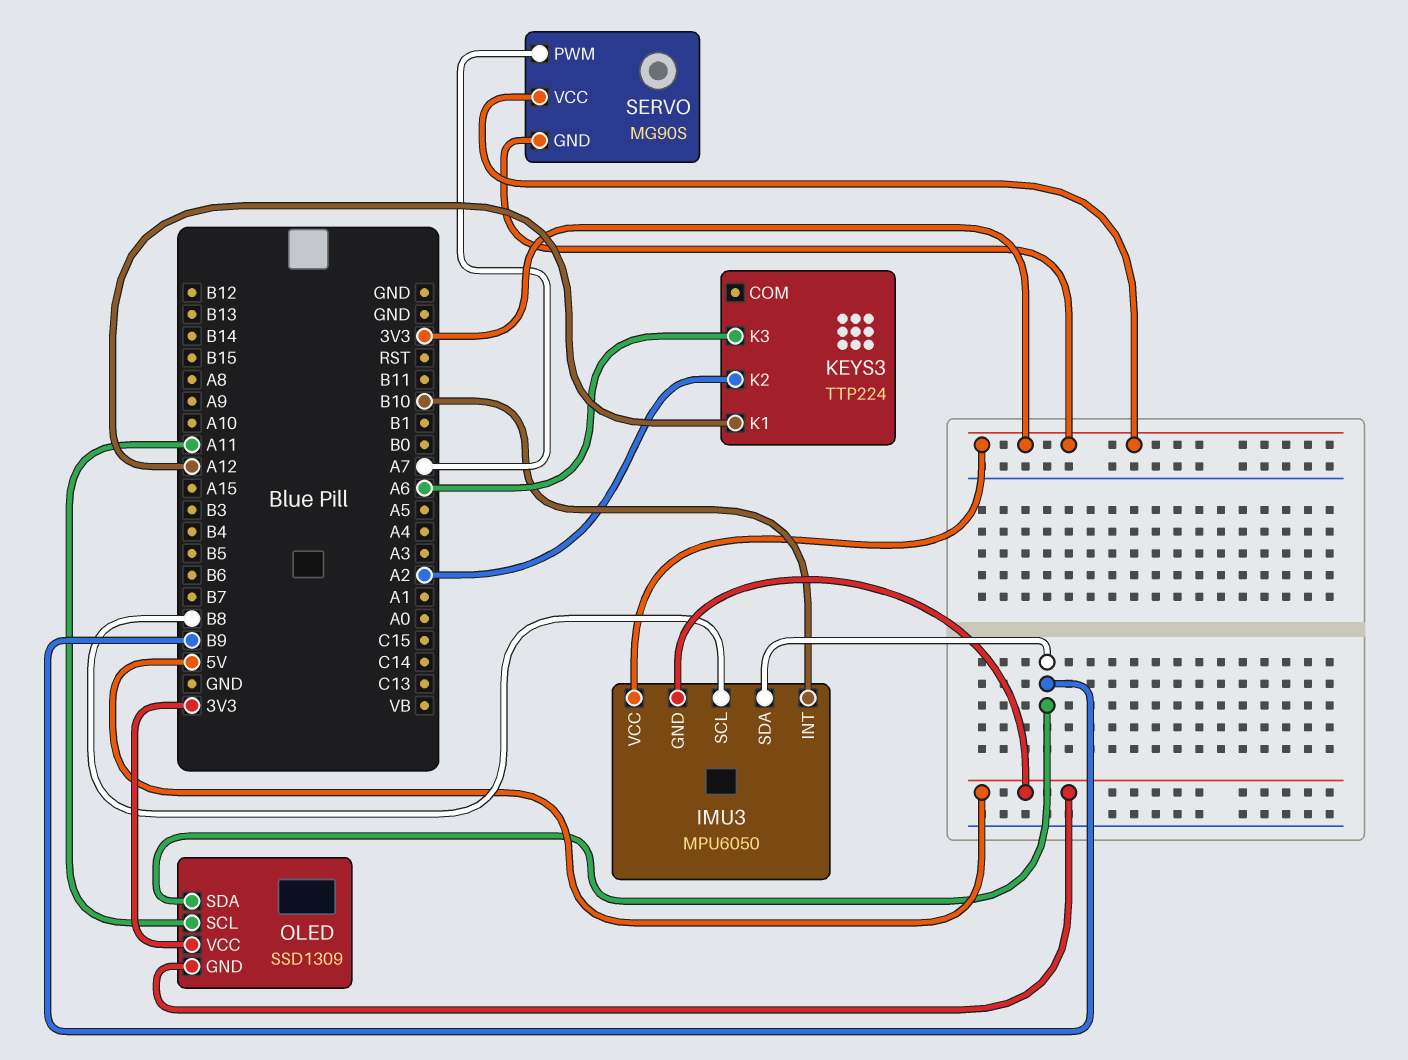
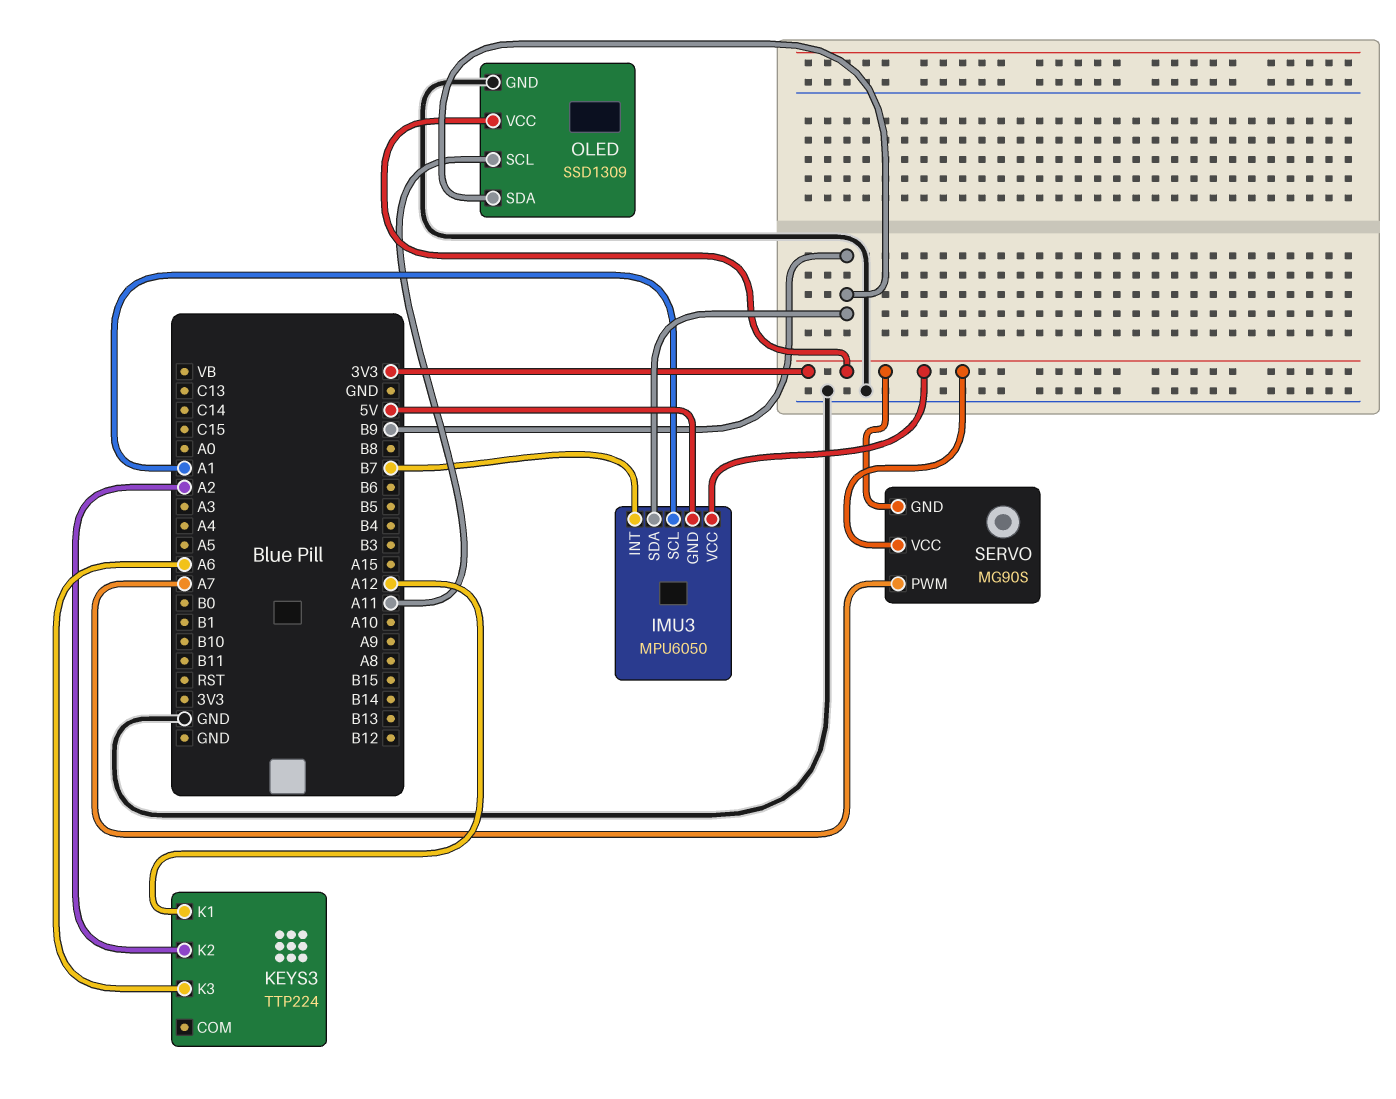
IMU3 pin INT: B10 -> B7
IMU3 pin SCL: B8 -> A1
OLED pin GND: 5V -> GND

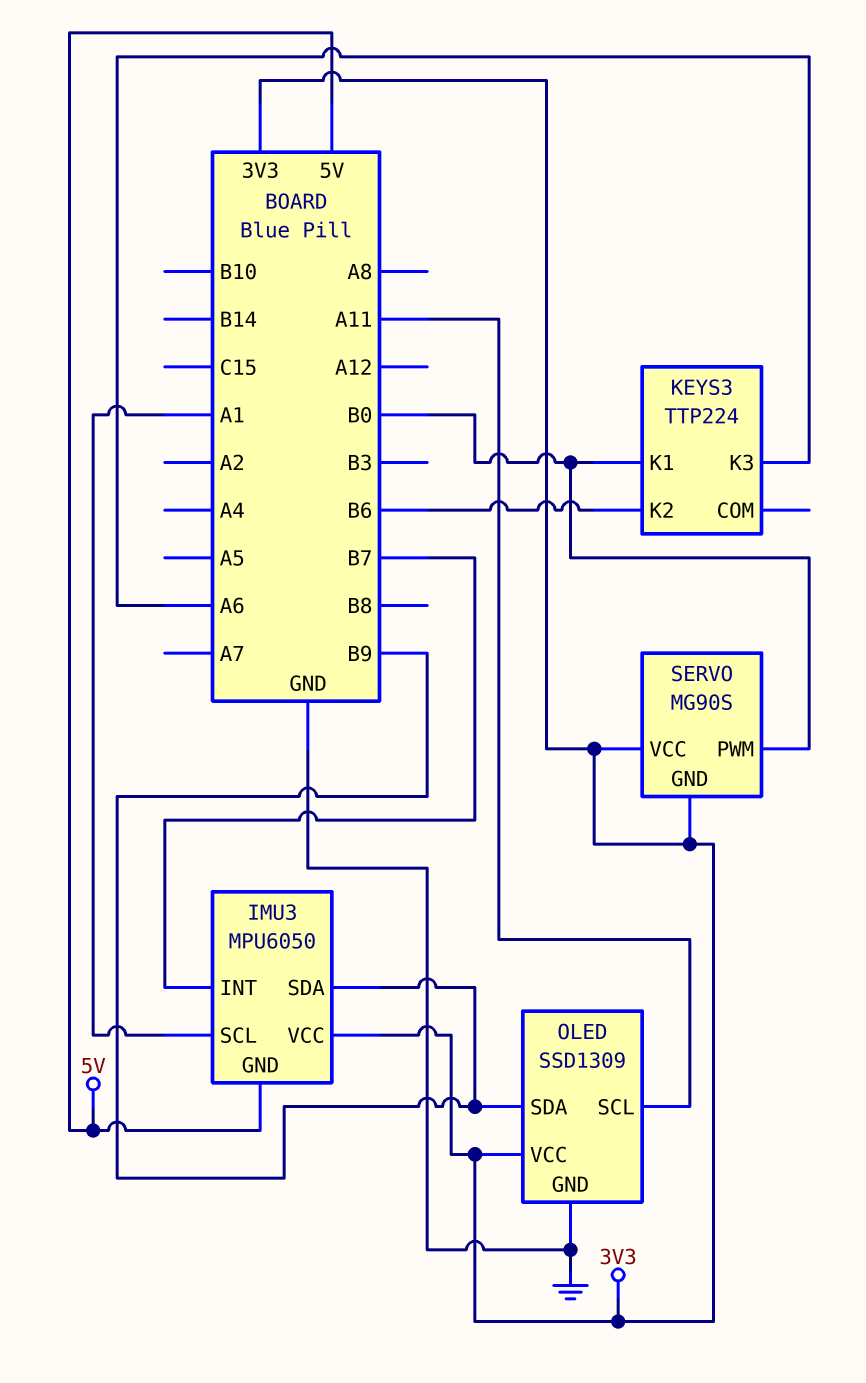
KEYS3 pin K1: A12 -> B0
KEYS3 pin K2: A2 -> B6
SERVO pin PWM: A7 -> B0

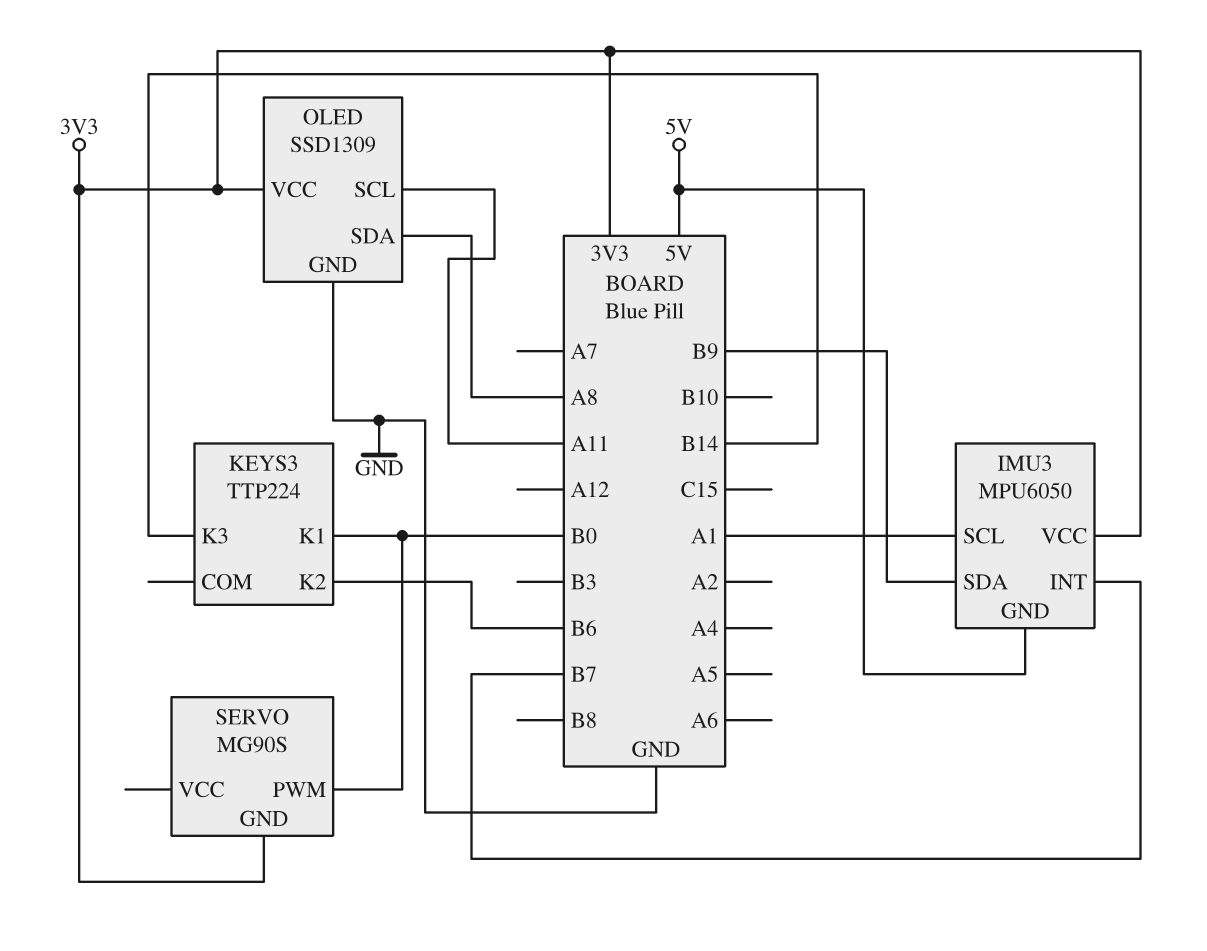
KEYS3 pin K3: A6 -> B14
OLED pin SDA: B9 -> A8
SERVO pin VCC: 3V3 -> none

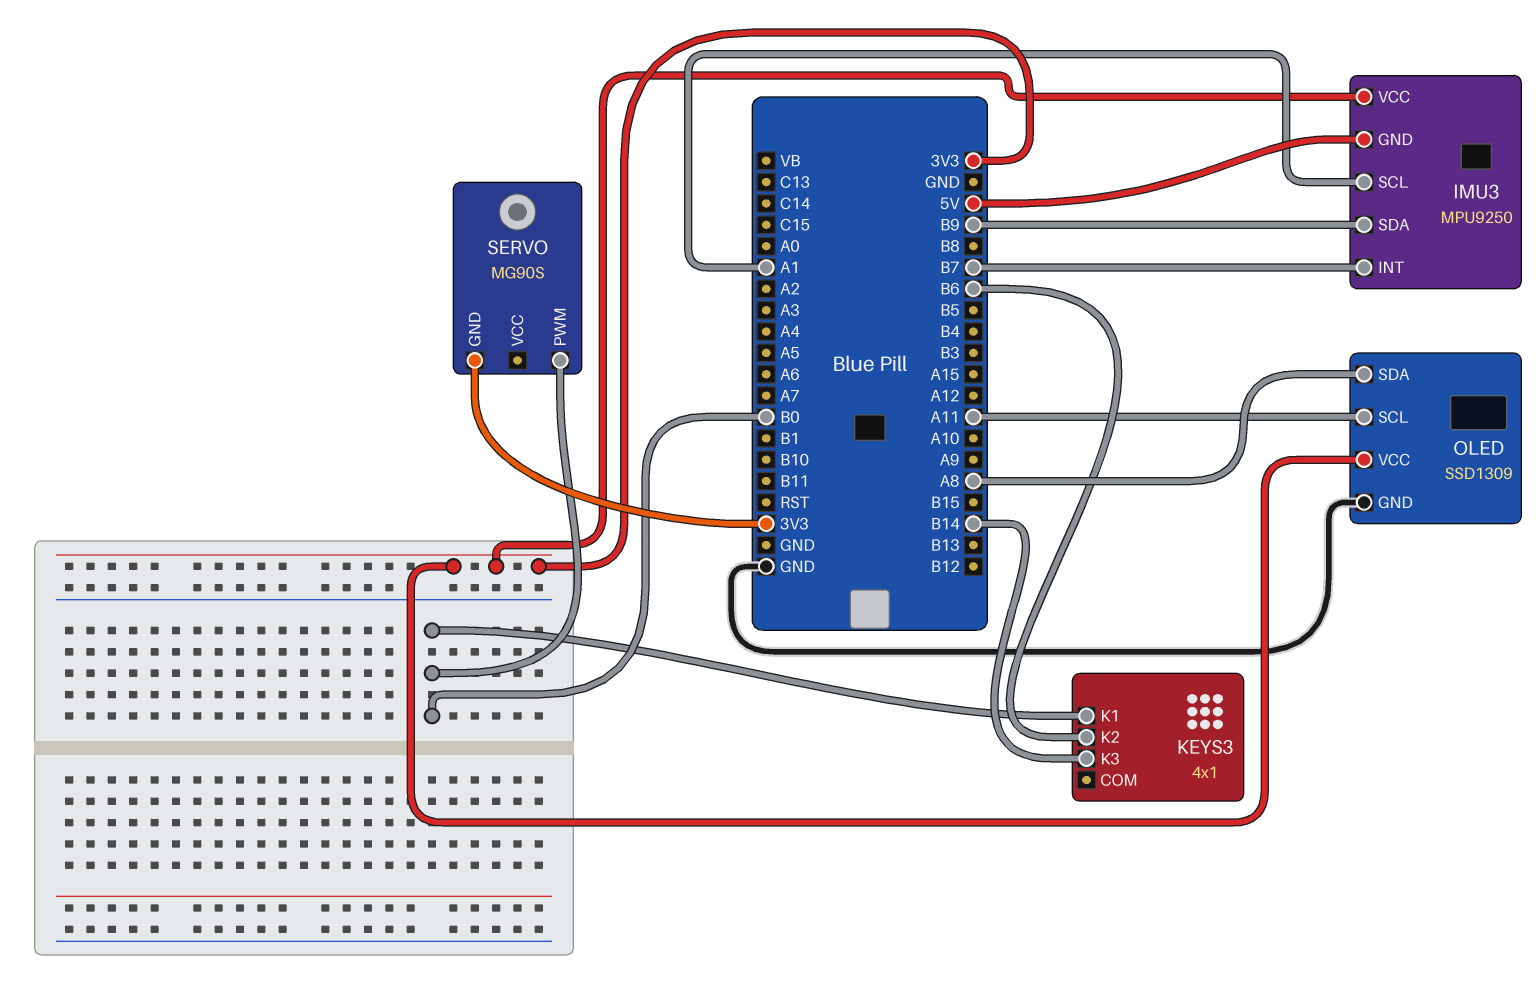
IMU3: MPU6050 -> MPU9250
KEYS3: TTP224 -> 4x1

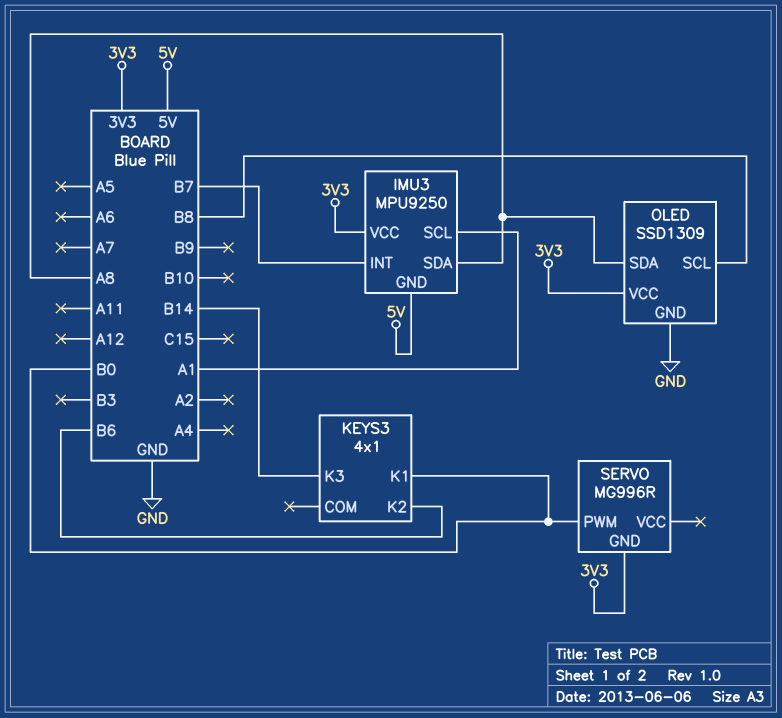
IMU3 pin SDA: B9 -> A8
OLED pin SCL: A11 -> B8
SERVO: MG90S -> MG996R

